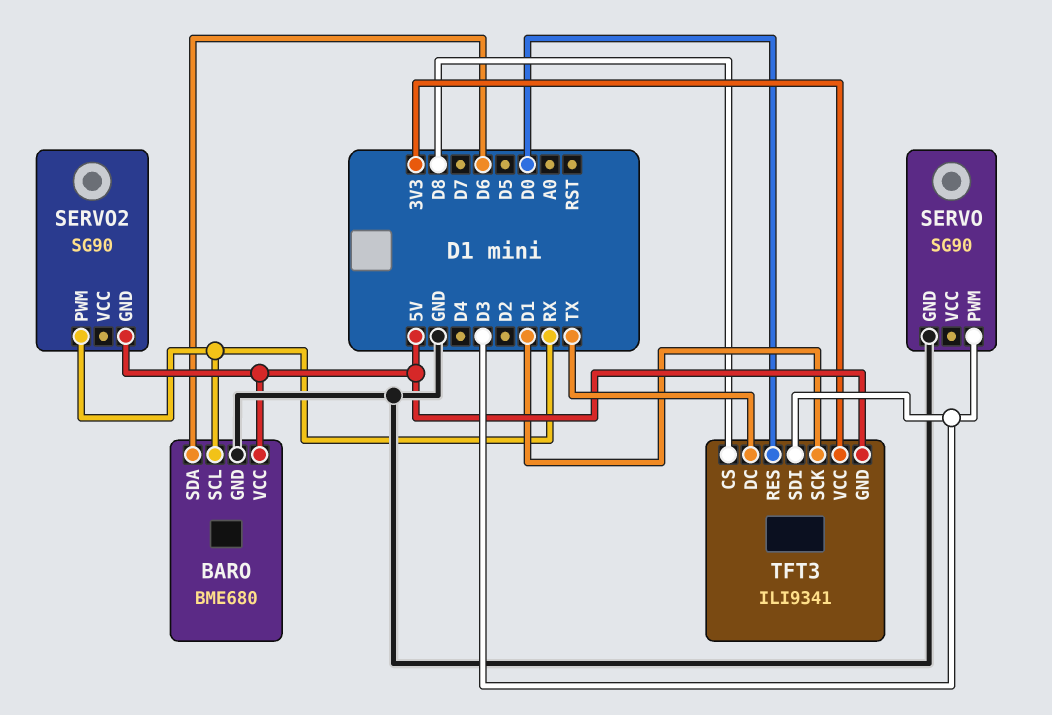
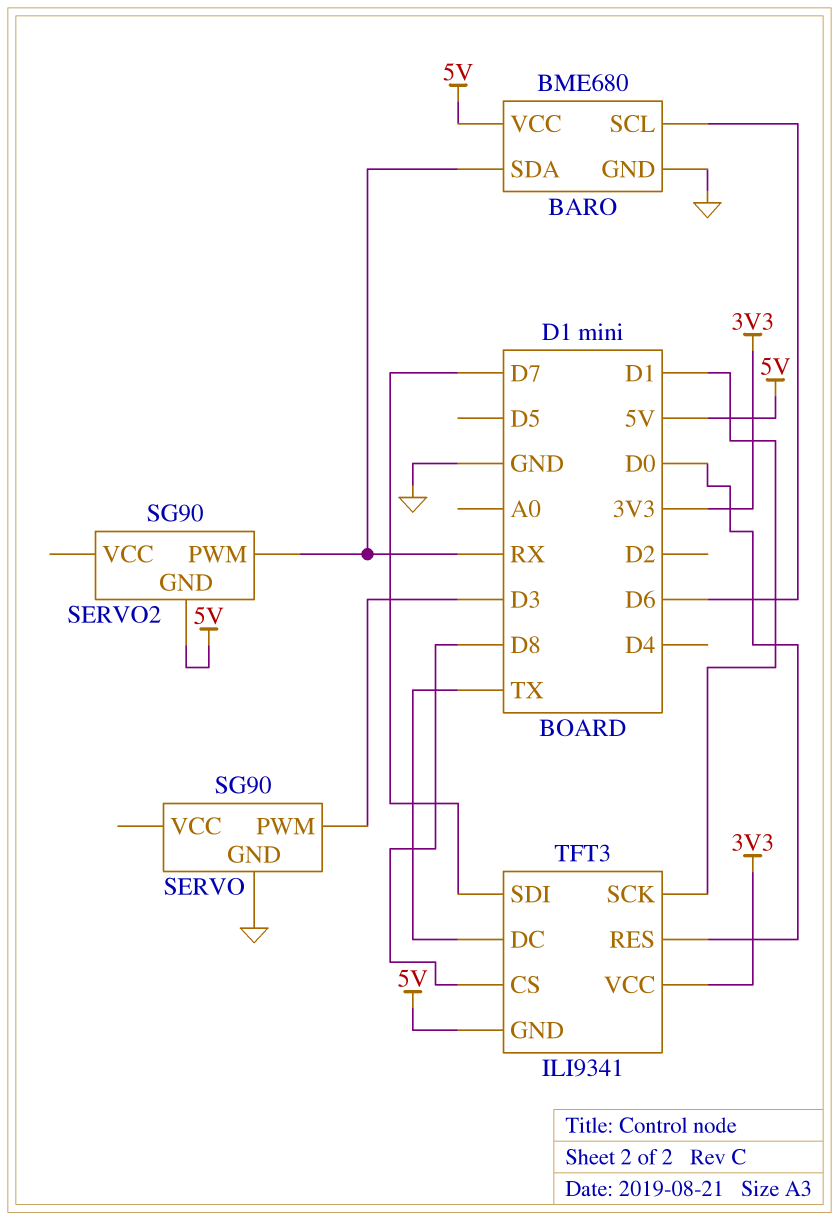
BARO pin SCL: RX -> D6
BARO pin SDA: D6 -> RX
TFT3 pin SDI: D3 -> D7

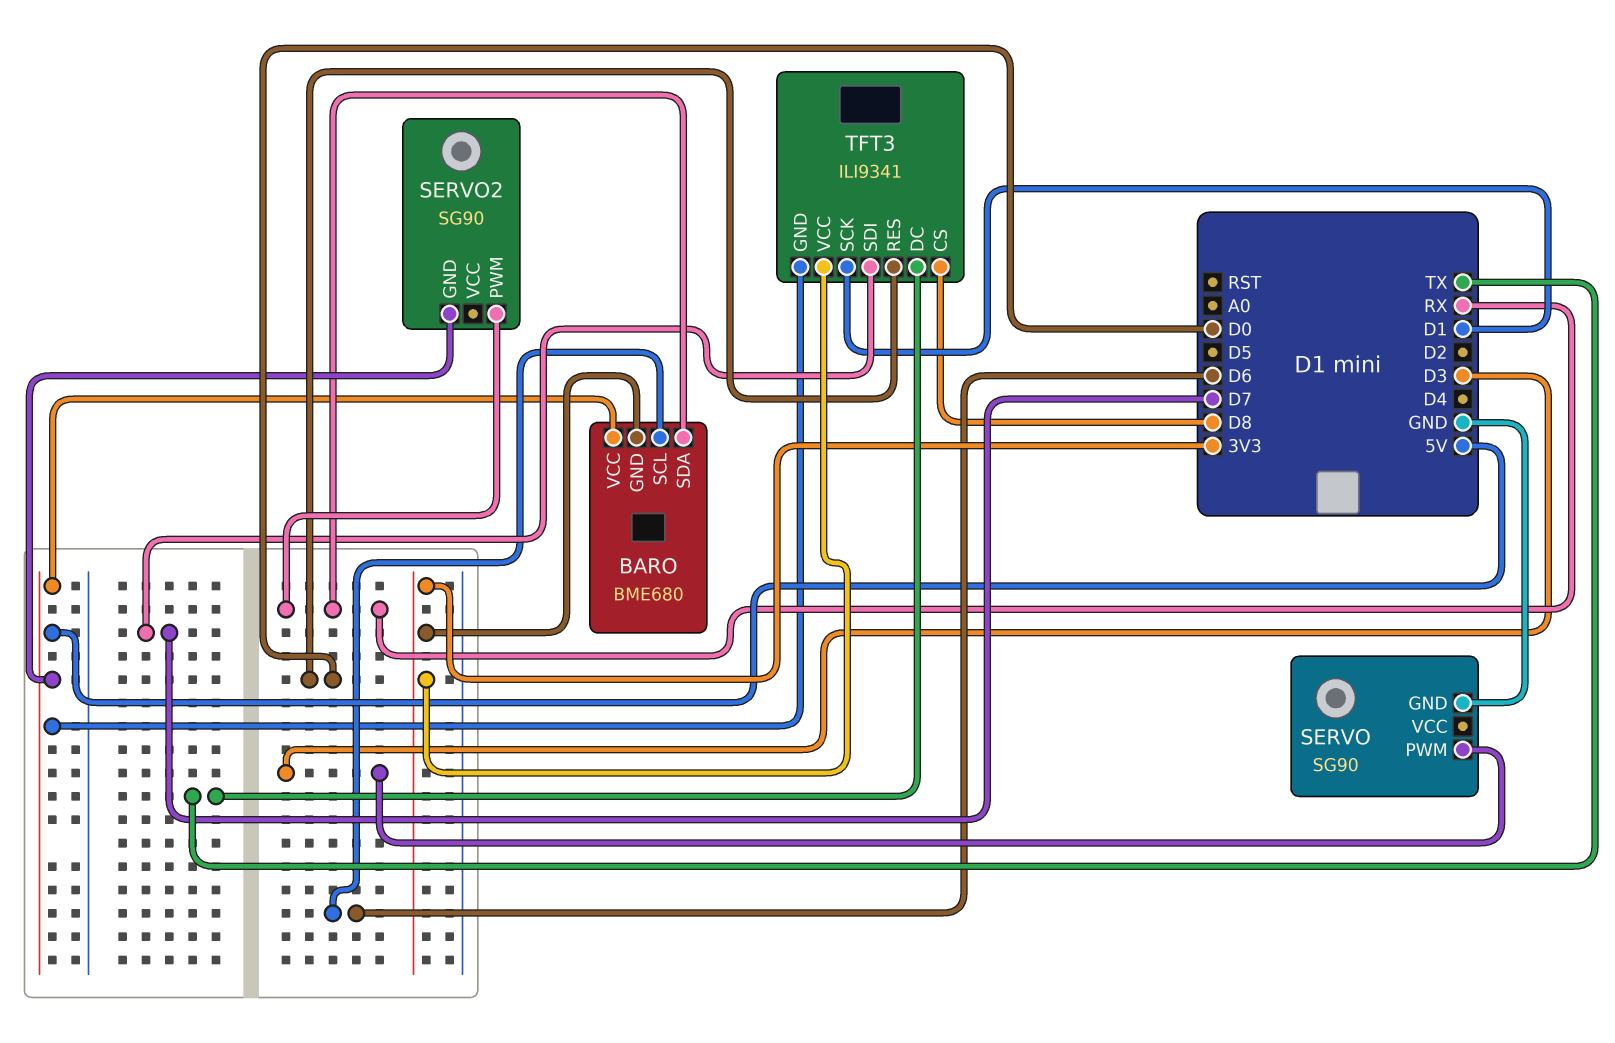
BARO pin GND: GND -> 3V3

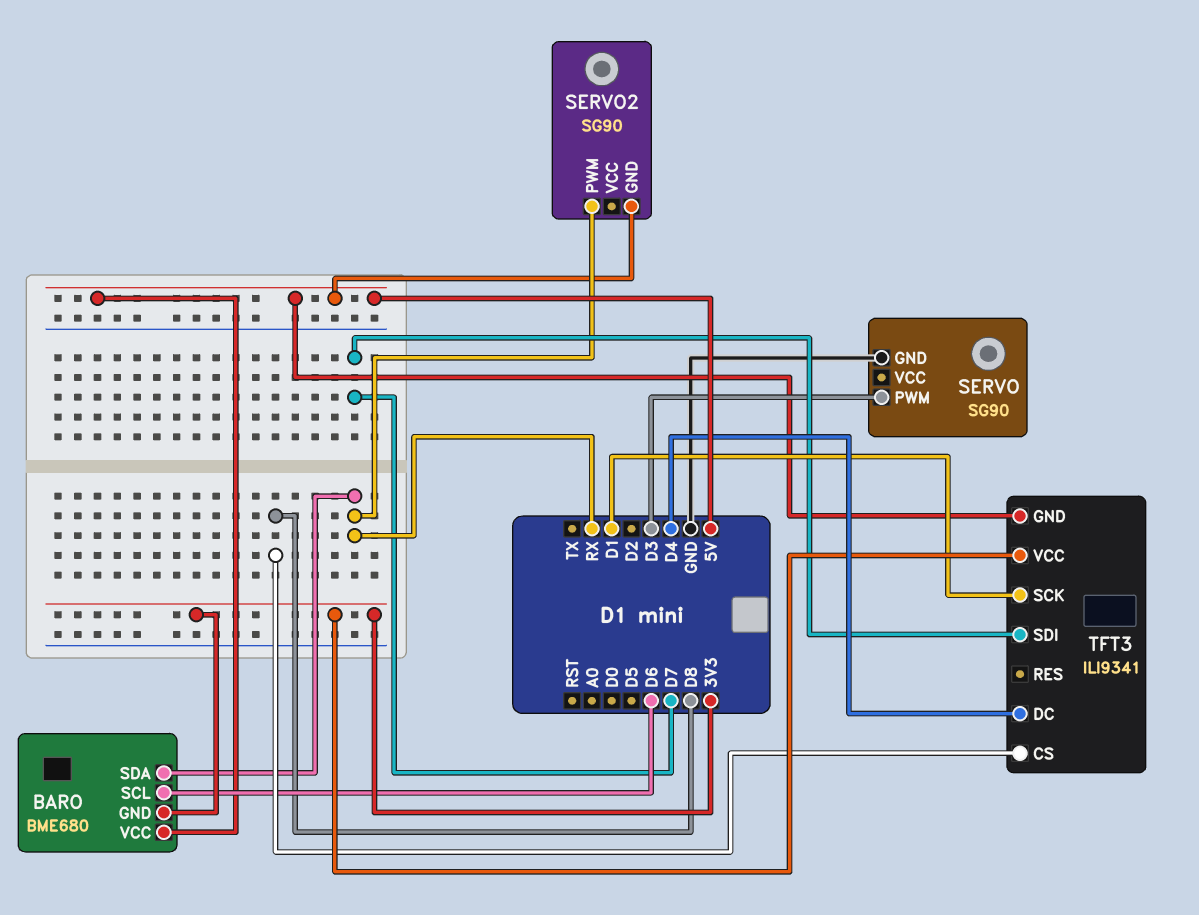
TFT3 pin DC: TX -> D4
TFT3 pin RES: D0 -> none

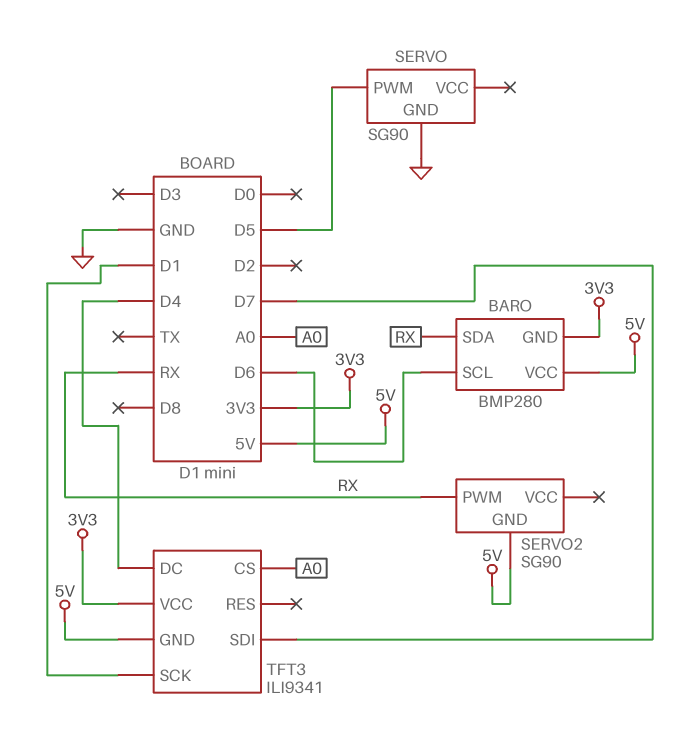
BARO: BME680 -> BMP280
SERVO pin PWM: D3 -> D5
TFT3 pin CS: D8 -> A0

